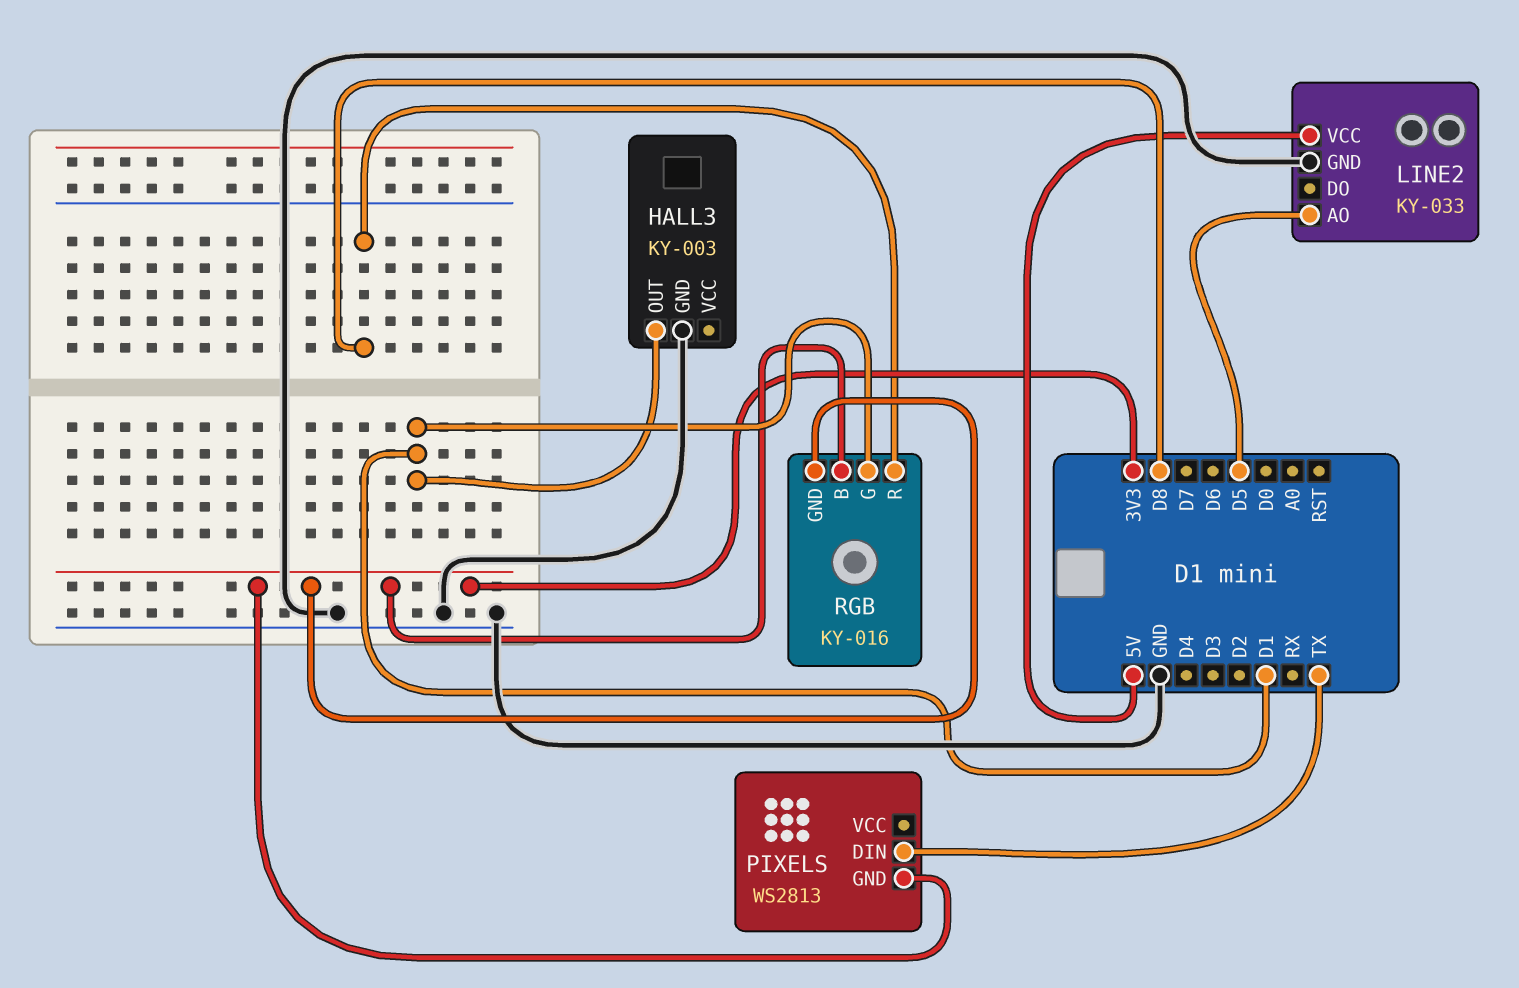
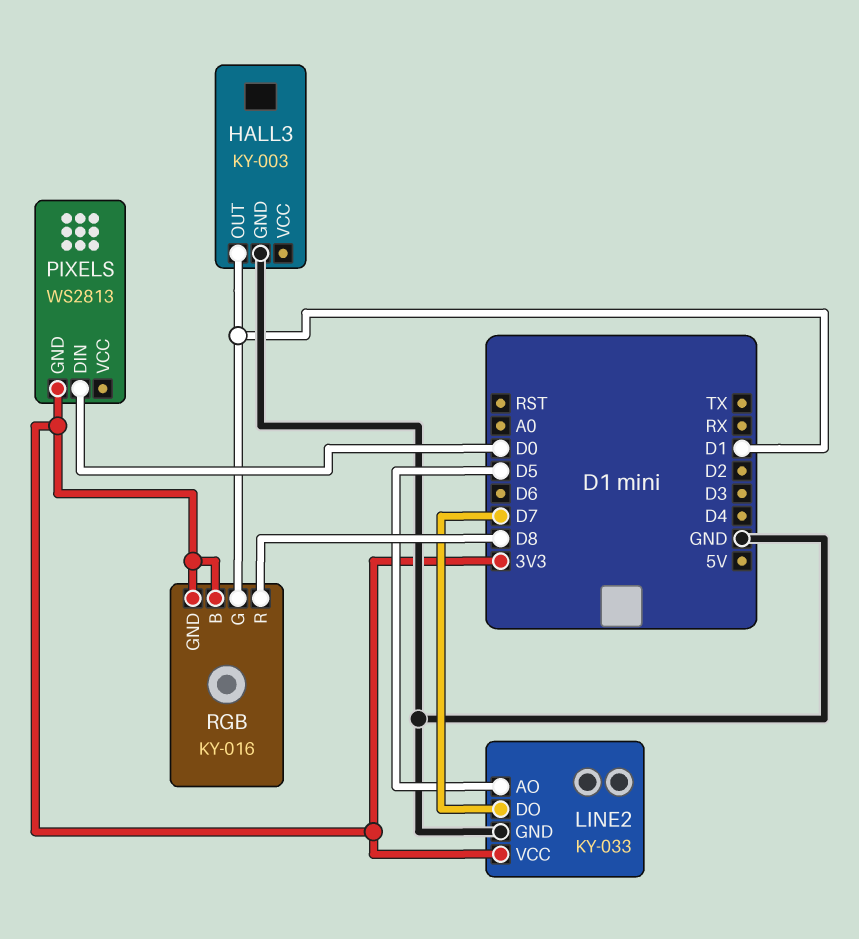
LINE2 pin DO: none -> D7
LINE2 pin VCC: 5V -> 3V3
PIXELS pin DIN: TX -> D0

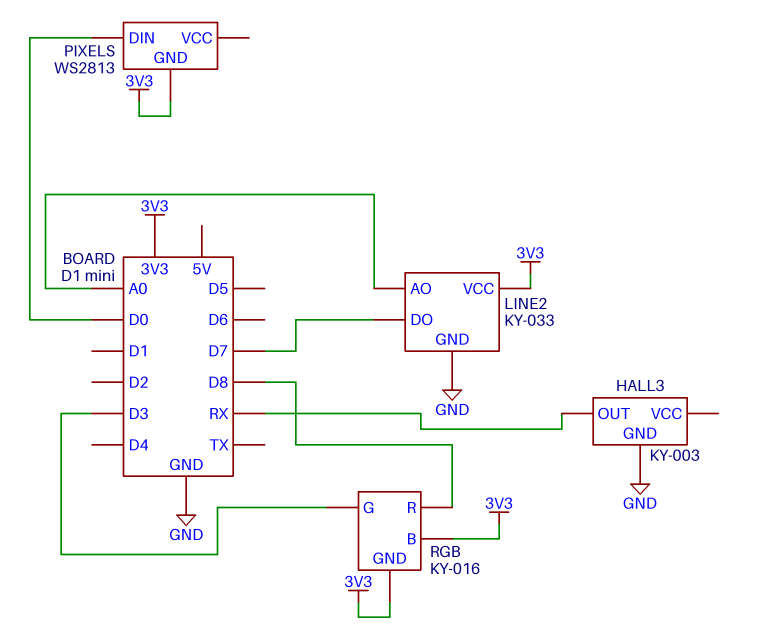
HALL3 pin OUT: D1 -> RX
LINE2 pin AO: D5 -> A0
RGB pin G: D1 -> D3

